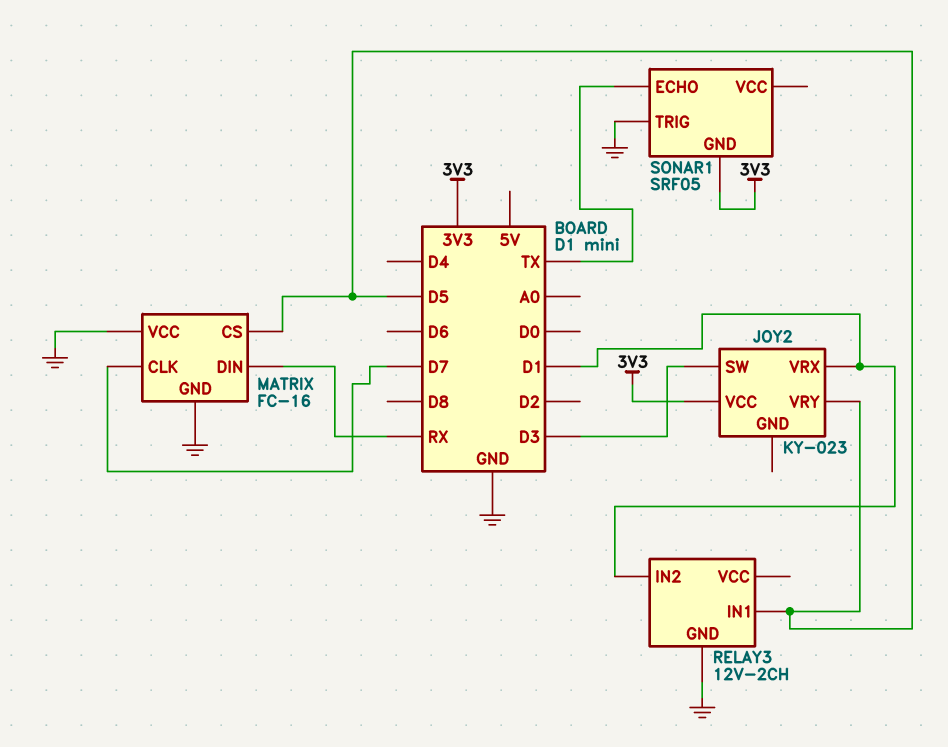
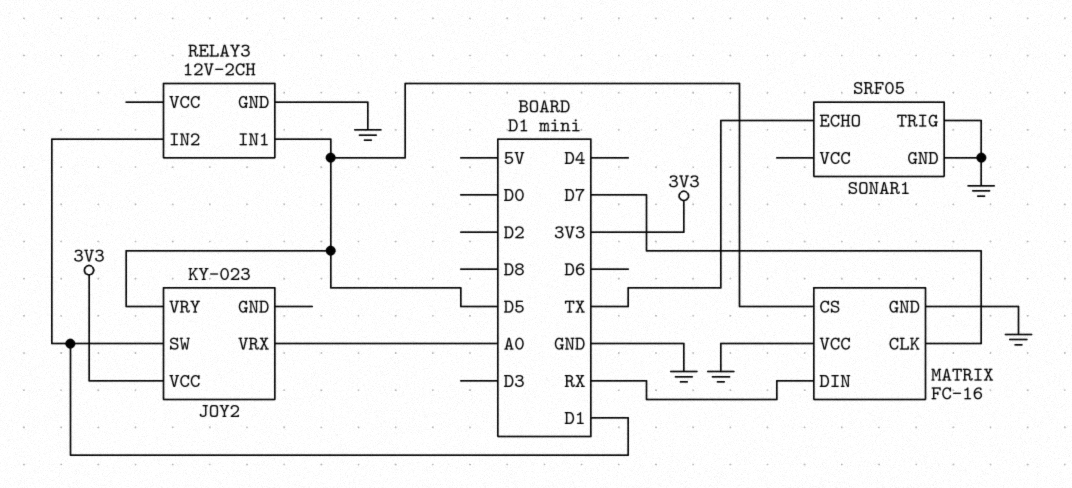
JOY2 pin SW: D3 -> D1
JOY2 pin VRX: D1 -> A0
SONAR1 pin GND: 3V3 -> GND

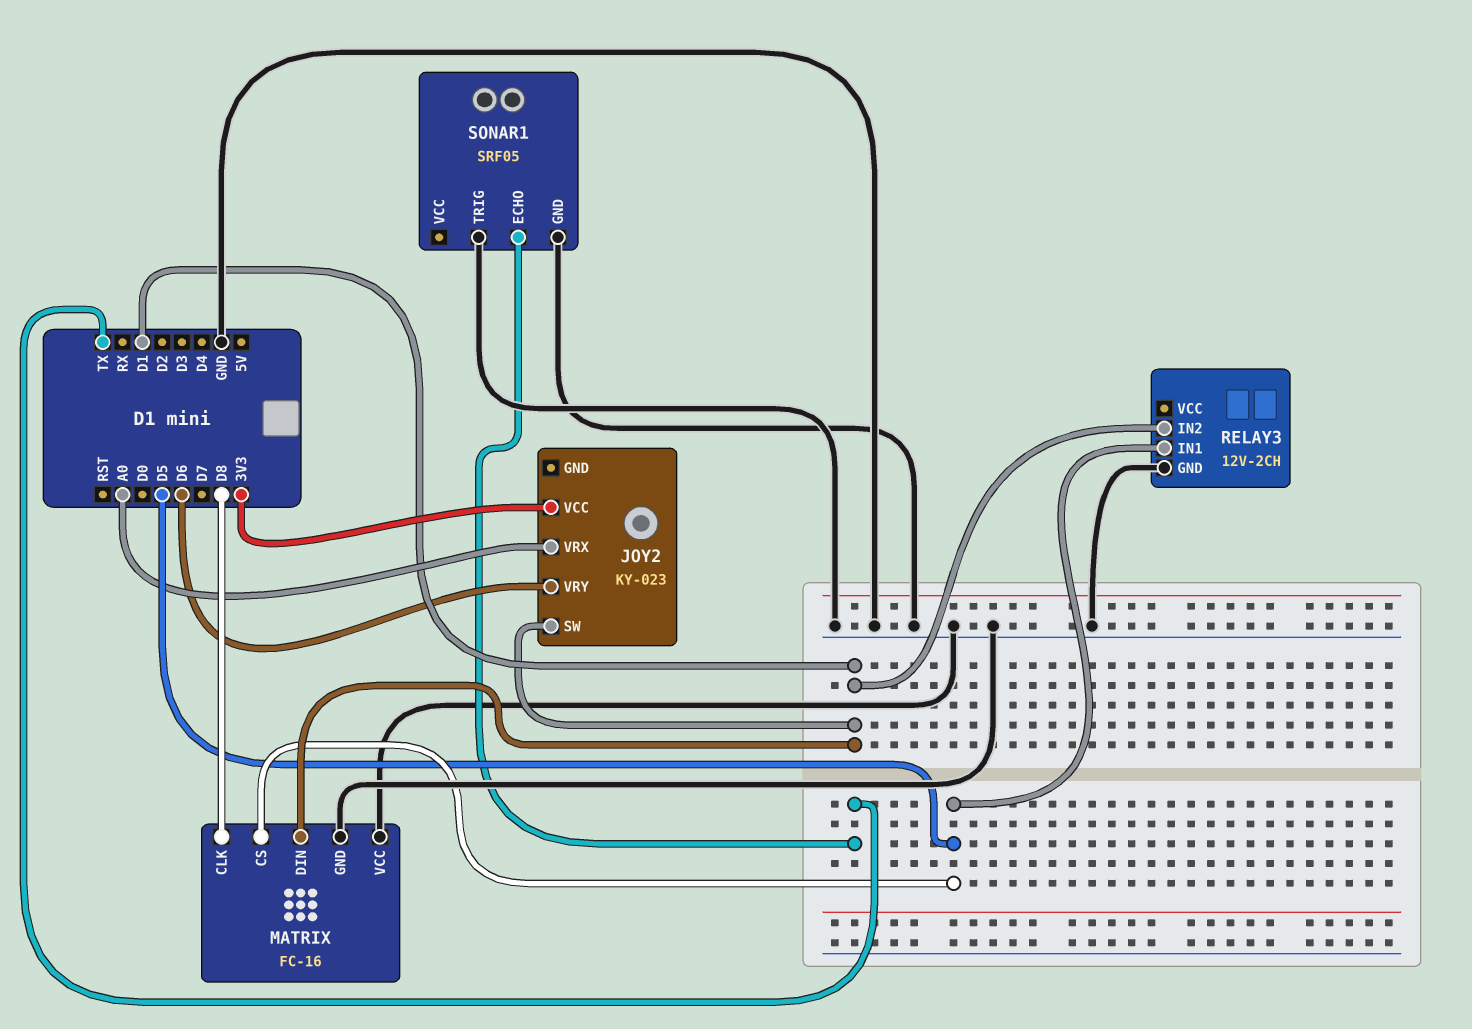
JOY2 pin VRY: D5 -> D6
MATRIX pin CLK: D7 -> D8
MATRIX pin DIN: RX -> D1

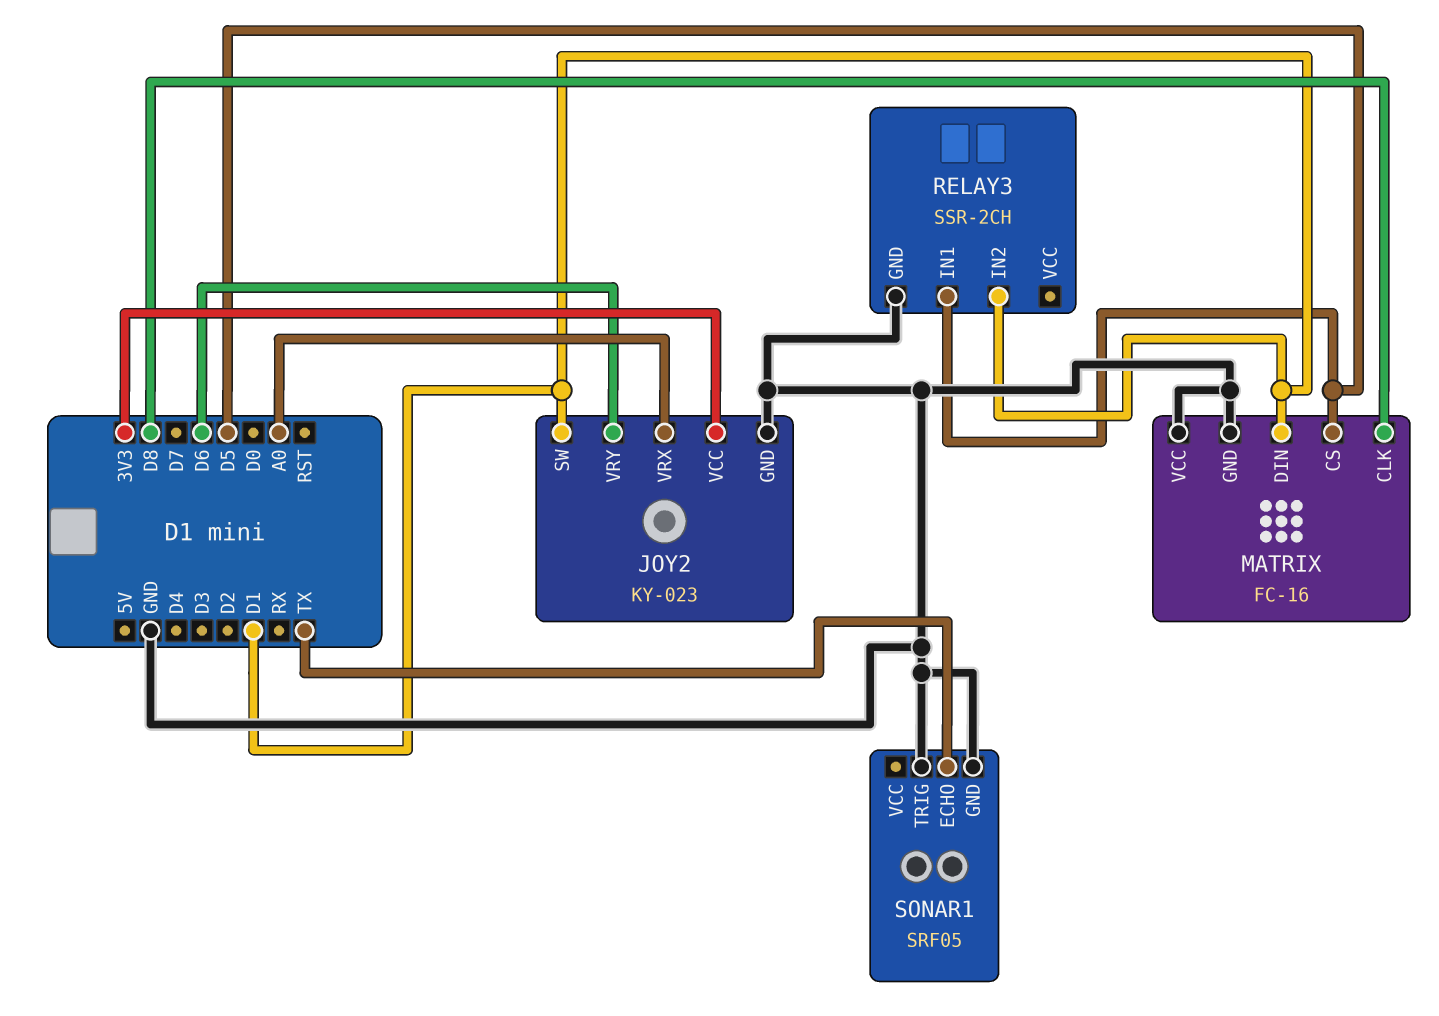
JOY2 pin GND: none -> GND
RELAY3: 12V-2CH -> SSR-2CH

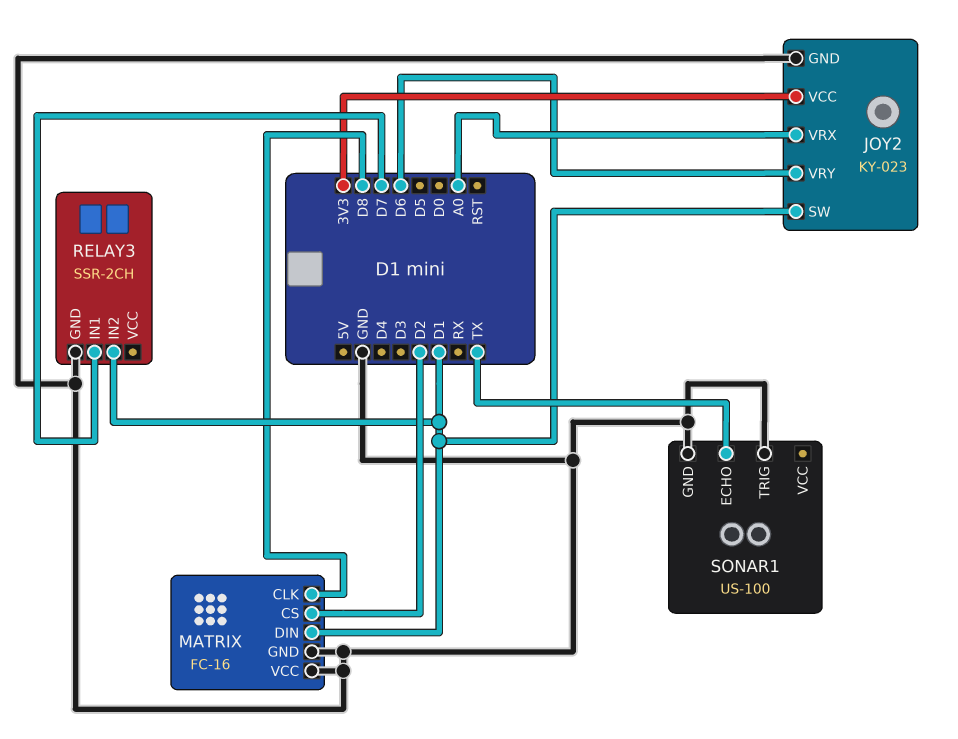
MATRIX pin CS: D5 -> D2
RELAY3 pin IN1: D5 -> D7
SONAR1: SRF05 -> US-100

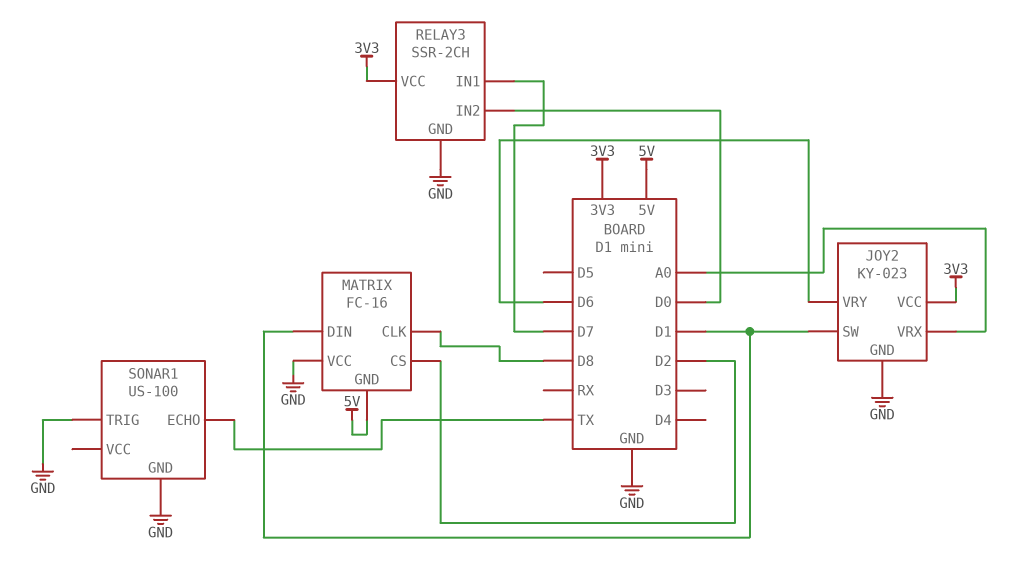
MATRIX pin GND: GND -> 5V
RELAY3 pin IN2: D1 -> D0
RELAY3 pin VCC: none -> 3V3

